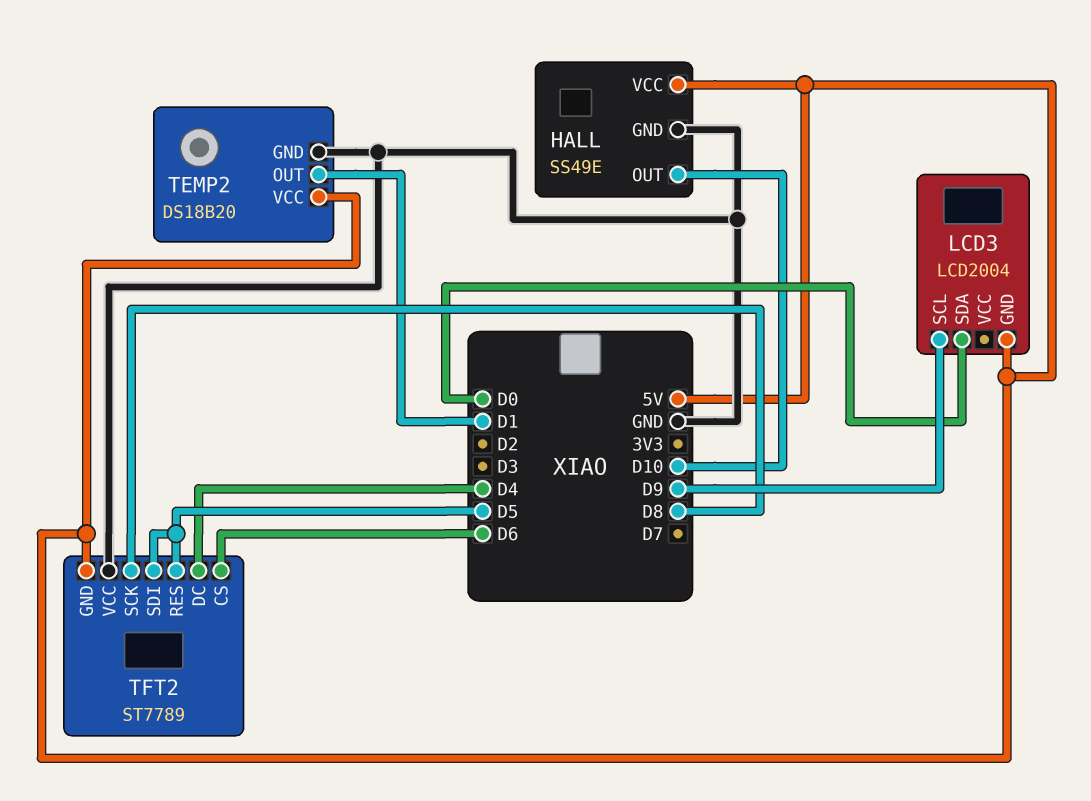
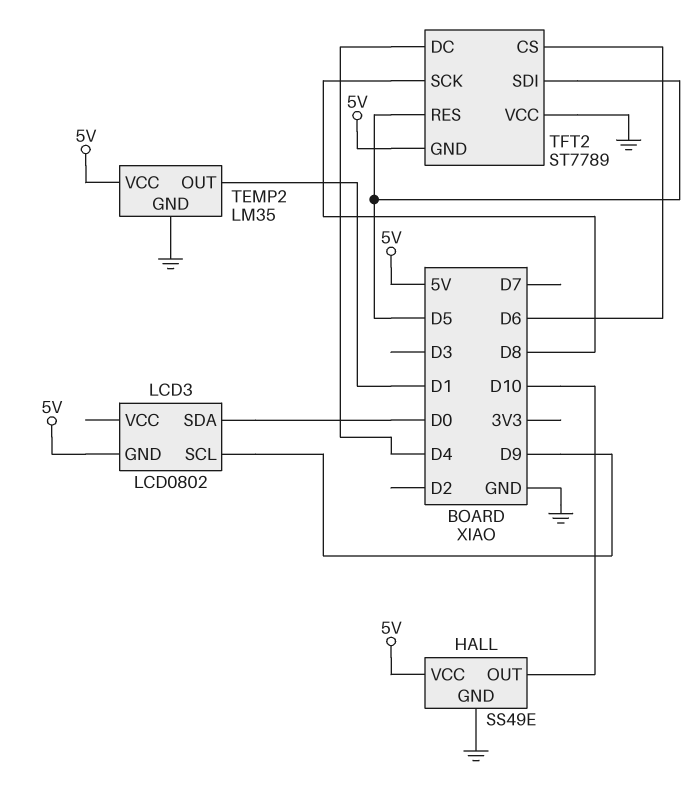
LCD3: LCD2004 -> LCD0802
TEMP2: DS18B20 -> LM35

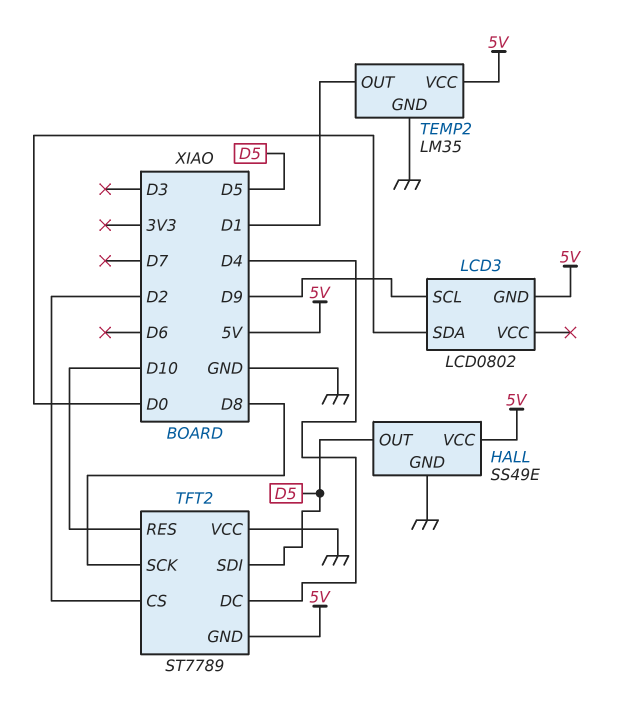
HALL pin OUT: D10 -> D5
TFT2 pin CS: D6 -> D2
TFT2 pin RES: D5 -> D10

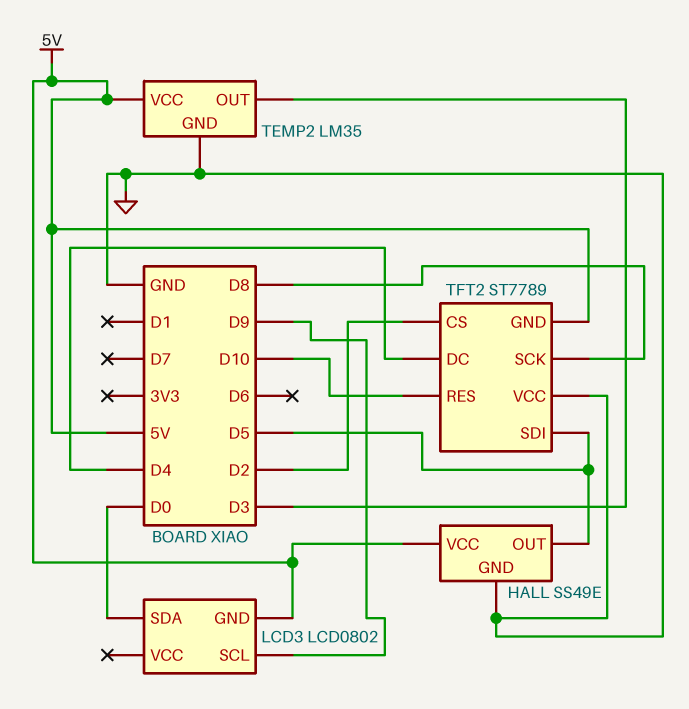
TEMP2 pin OUT: D1 -> D3

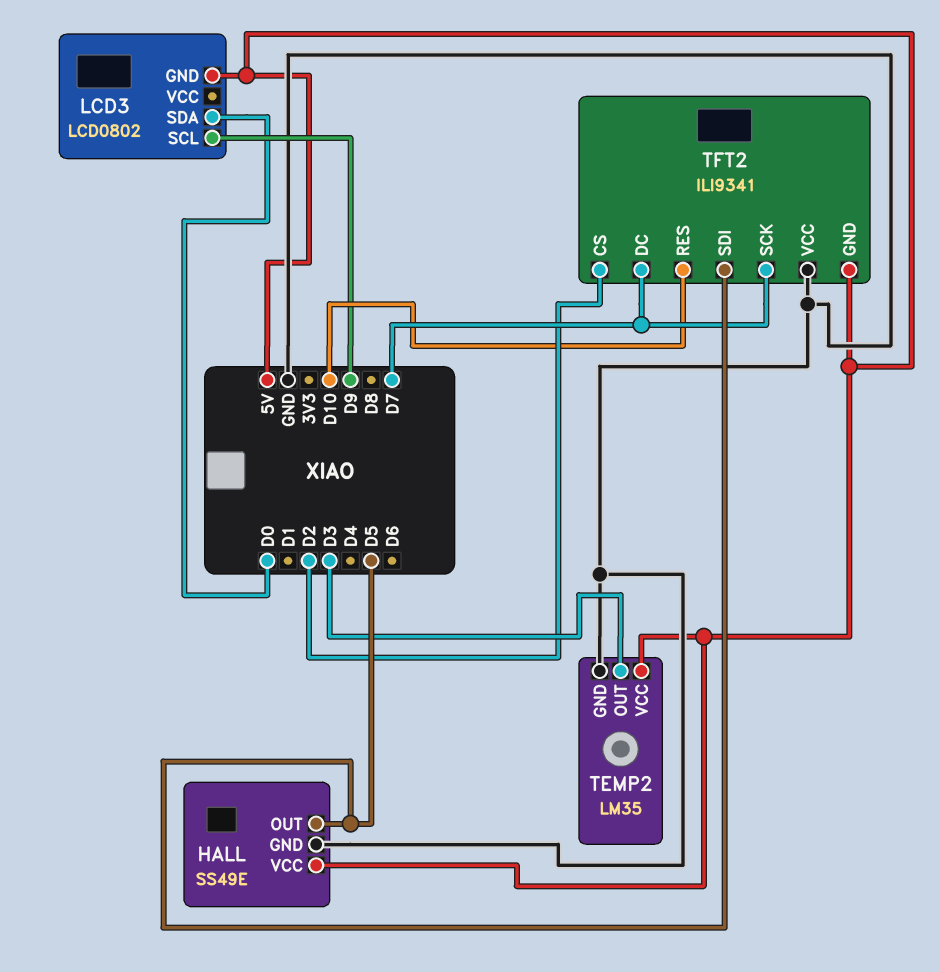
TFT2: ST7789 -> ILI9341
TFT2 pin DC: D4 -> D7
TFT2 pin SCK: D8 -> D7

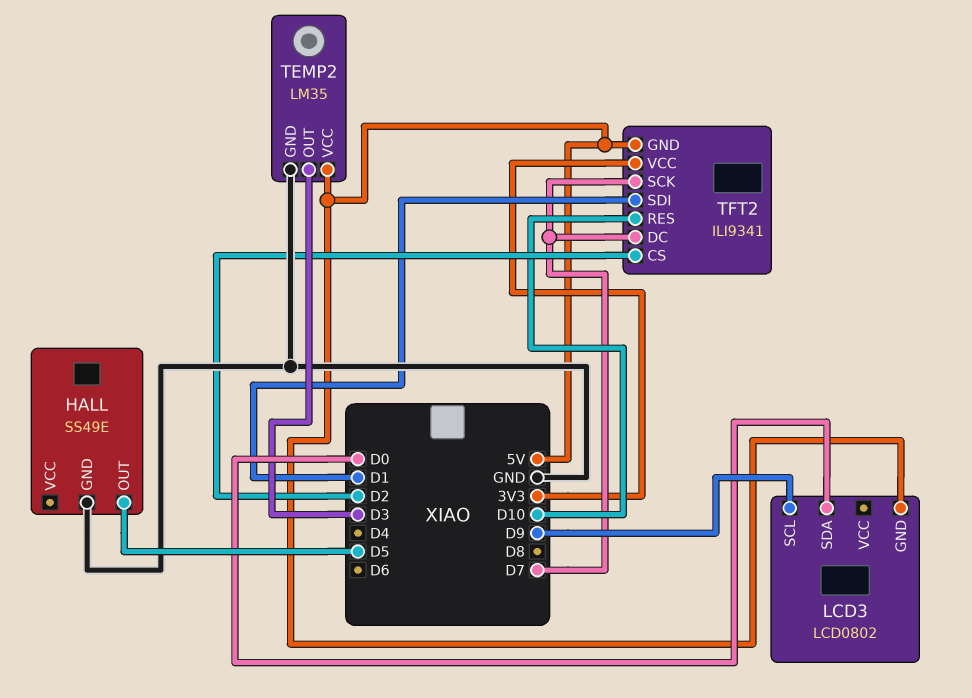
HALL pin VCC: 5V -> none
TFT2 pin SDI: D5 -> D1
TFT2 pin VCC: GND -> 3V3

